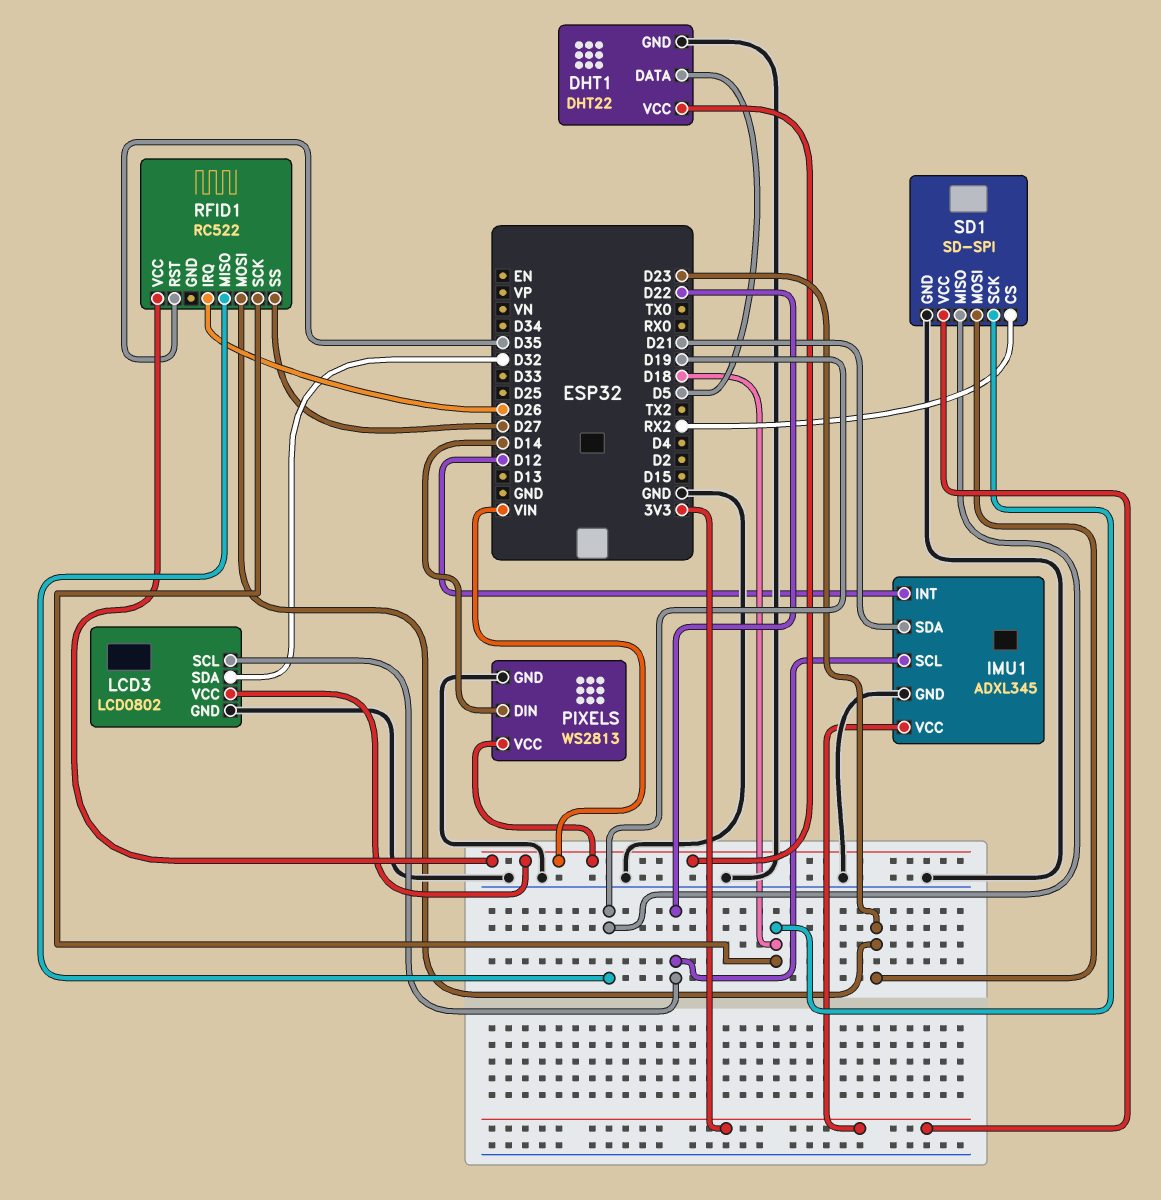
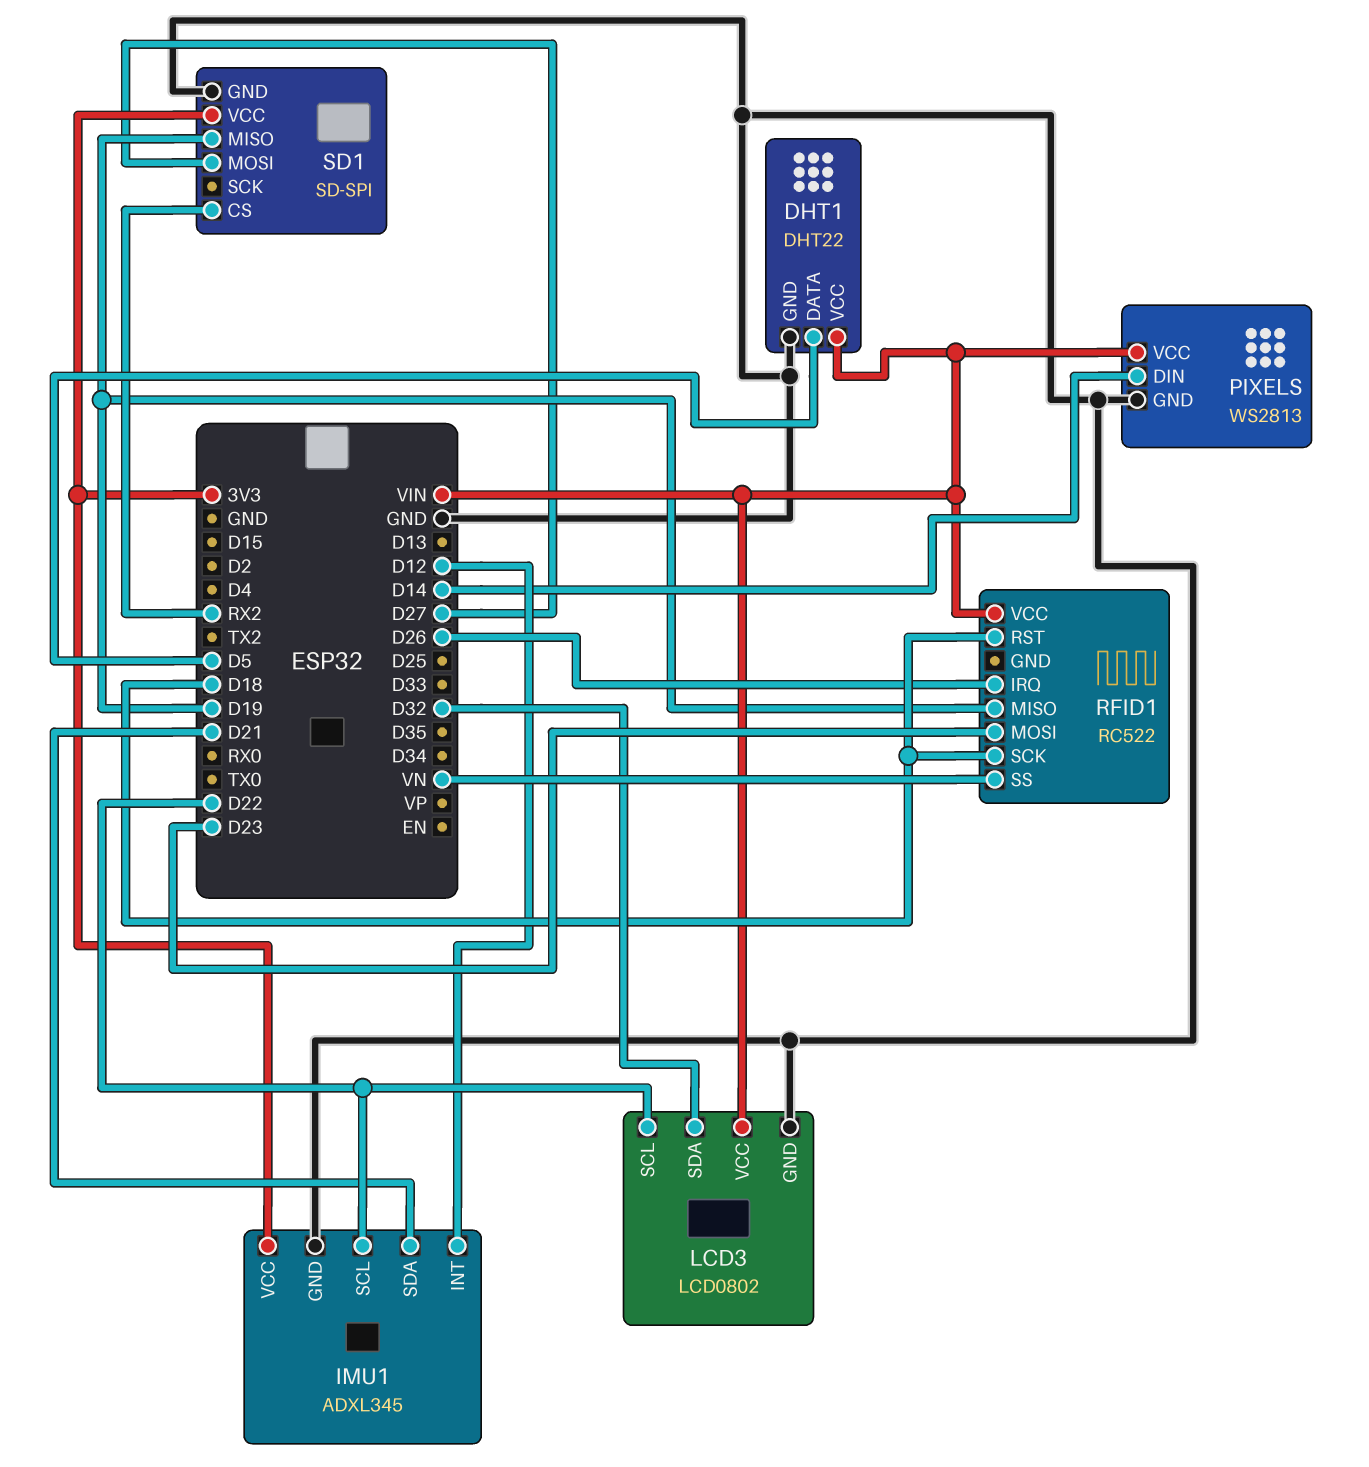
RFID1 pin RST: D35 -> D18
RFID1 pin SS: D27 -> VN
SD1 pin MOSI: D23 -> D27
SD1 pin SCK: D18 -> none

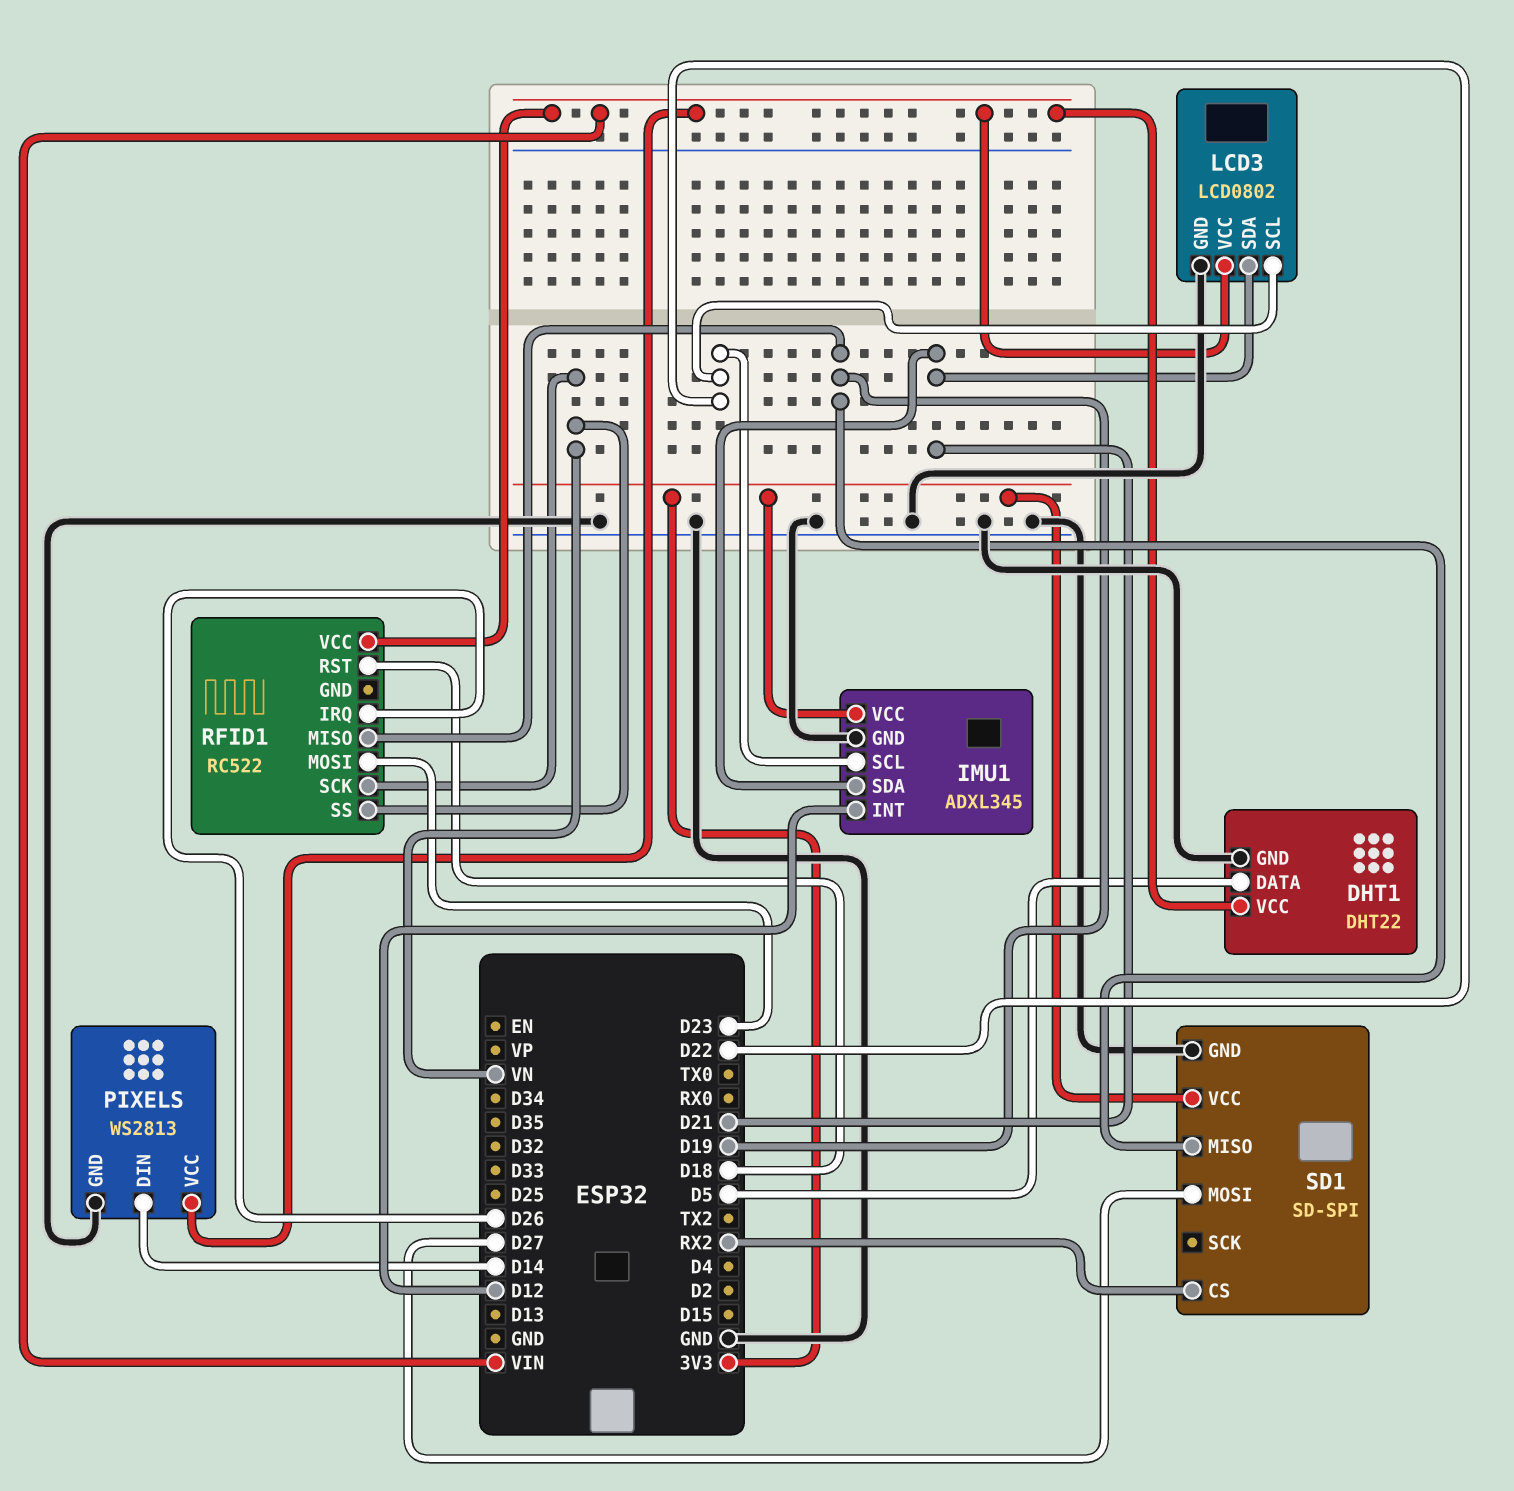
LCD3 pin SDA: D32 -> D21
RFID1 pin SCK: D18 -> VN

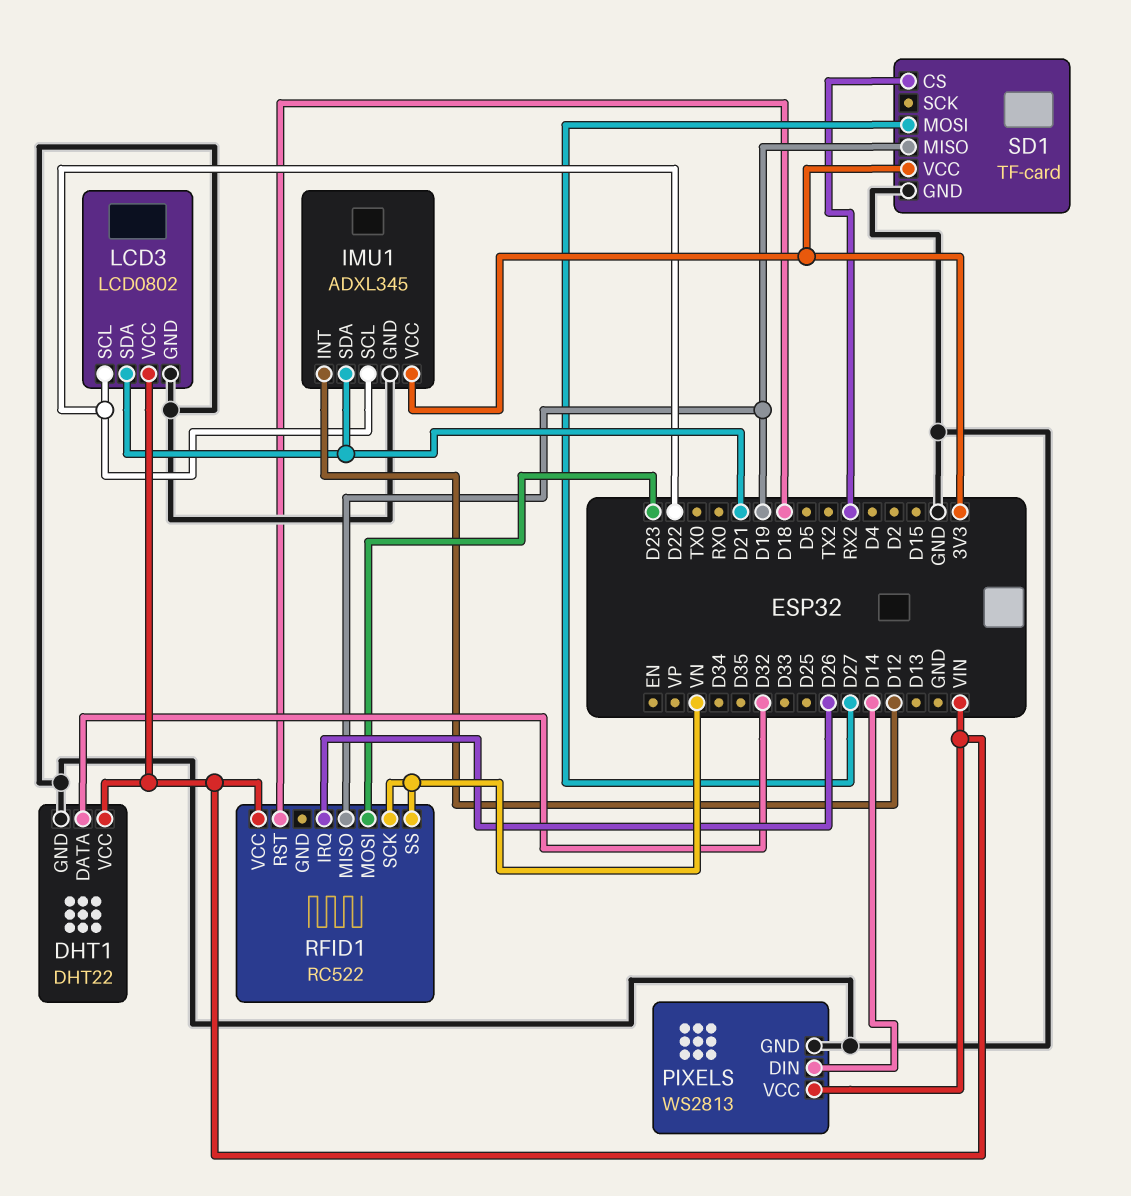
DHT1 pin DATA: D5 -> D32
SD1: SD-SPI -> TF-card

